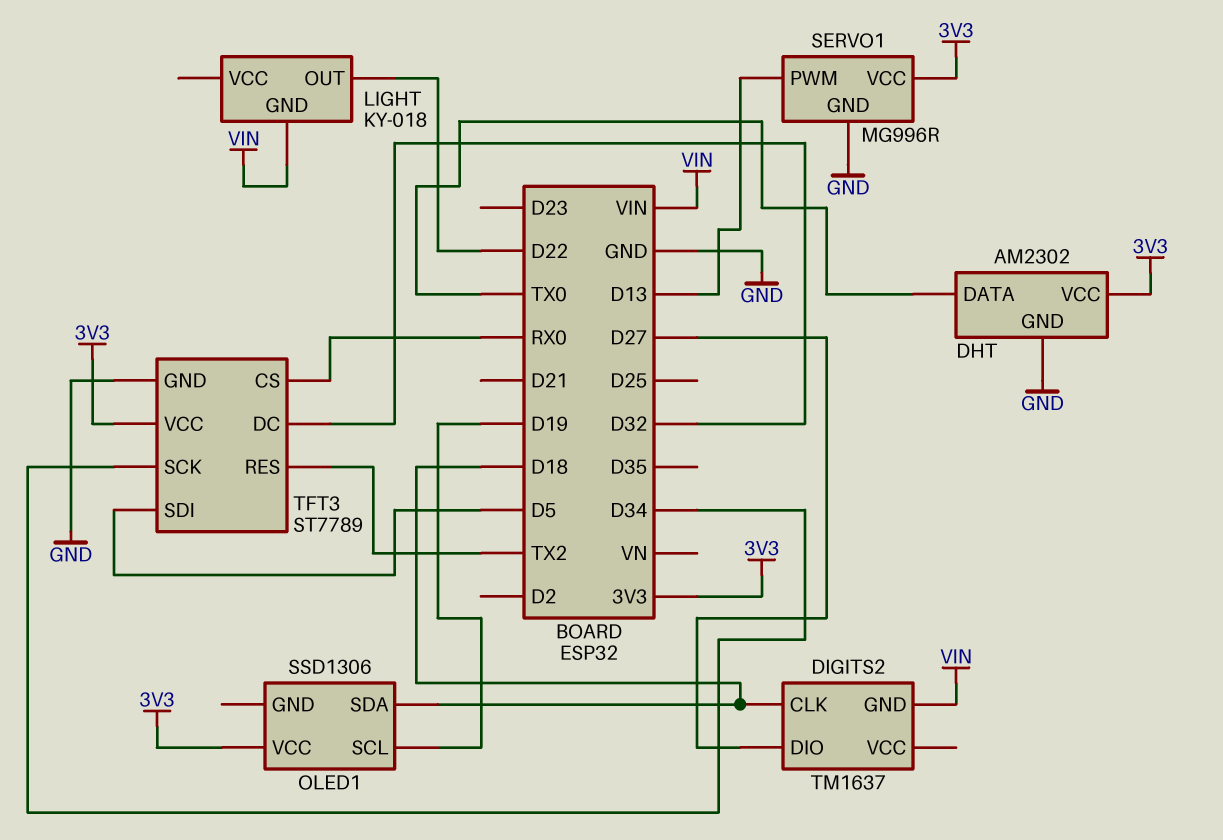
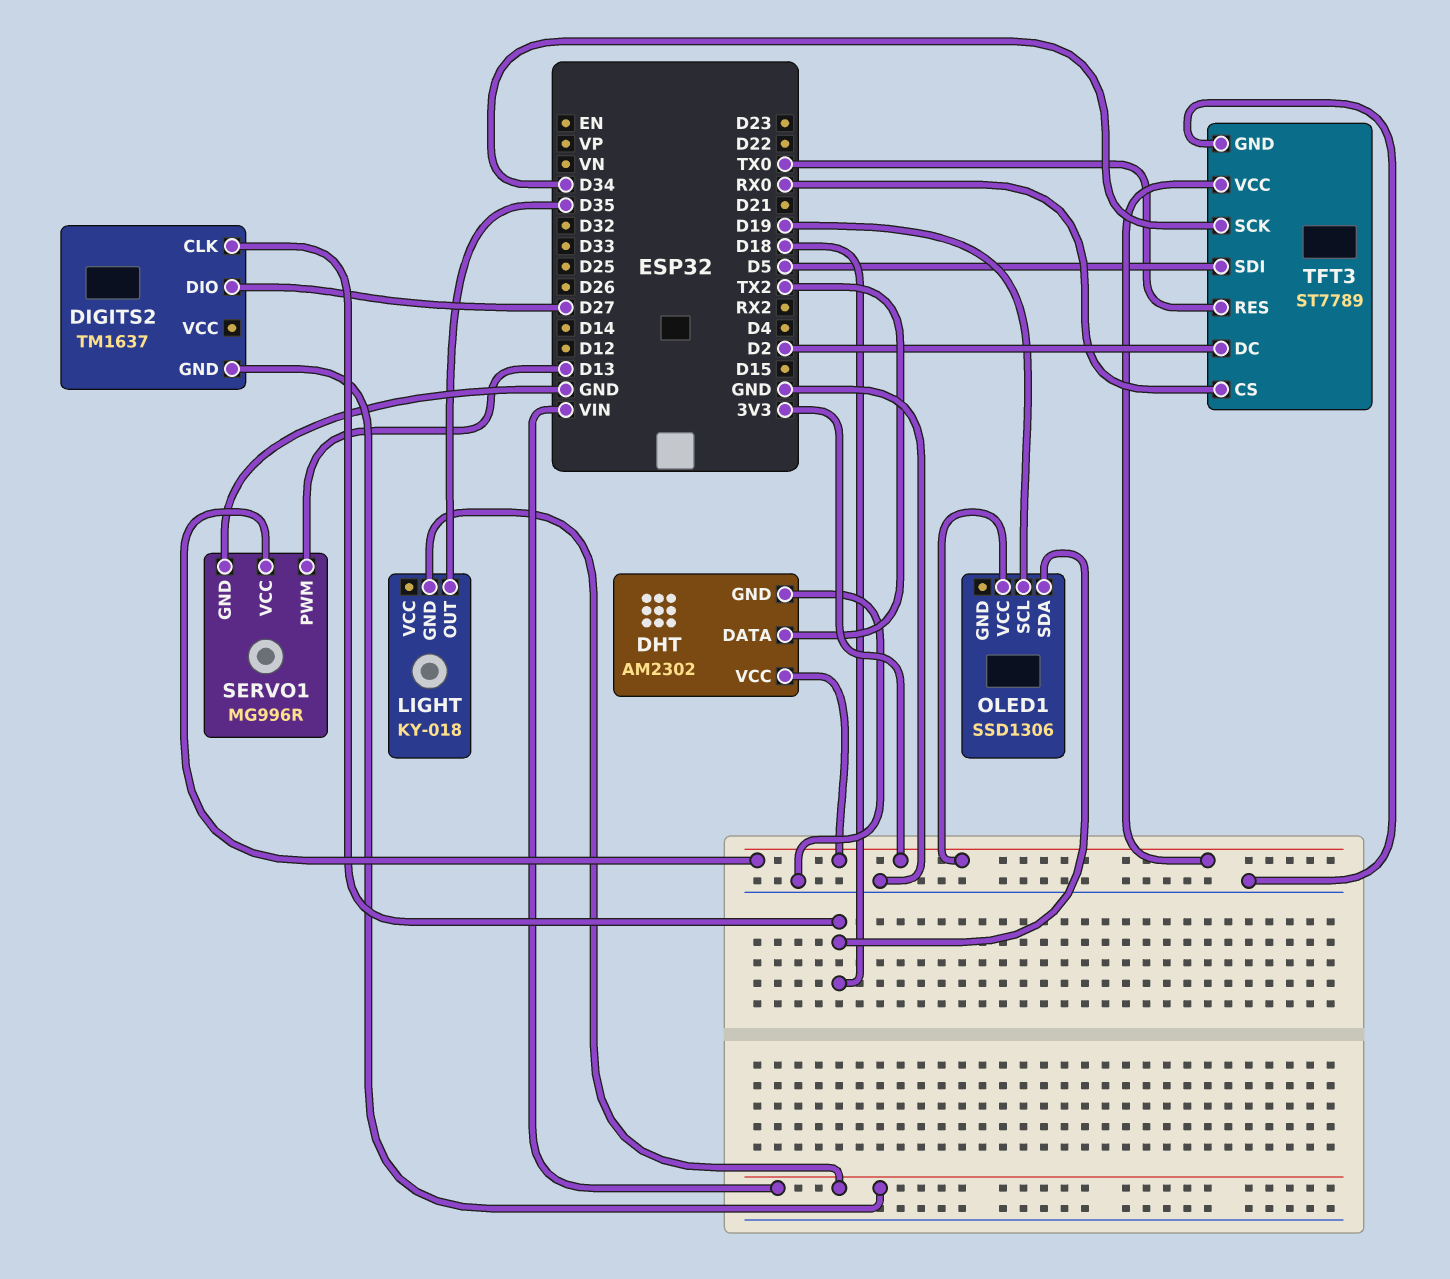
DHT pin DATA: TX0 -> TX2
LIGHT pin OUT: D22 -> D35
TFT3 pin DC: D32 -> D2
TFT3 pin RES: TX2 -> TX0

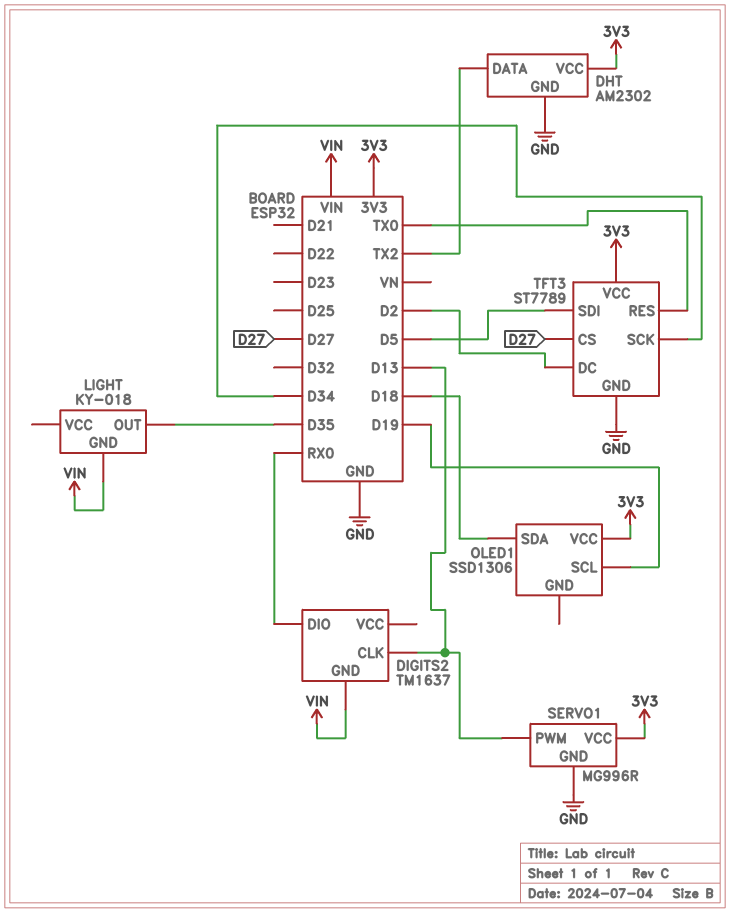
DIGITS2 pin CLK: D18 -> D13
DIGITS2 pin DIO: D27 -> RX0
TFT3 pin CS: RX0 -> D27

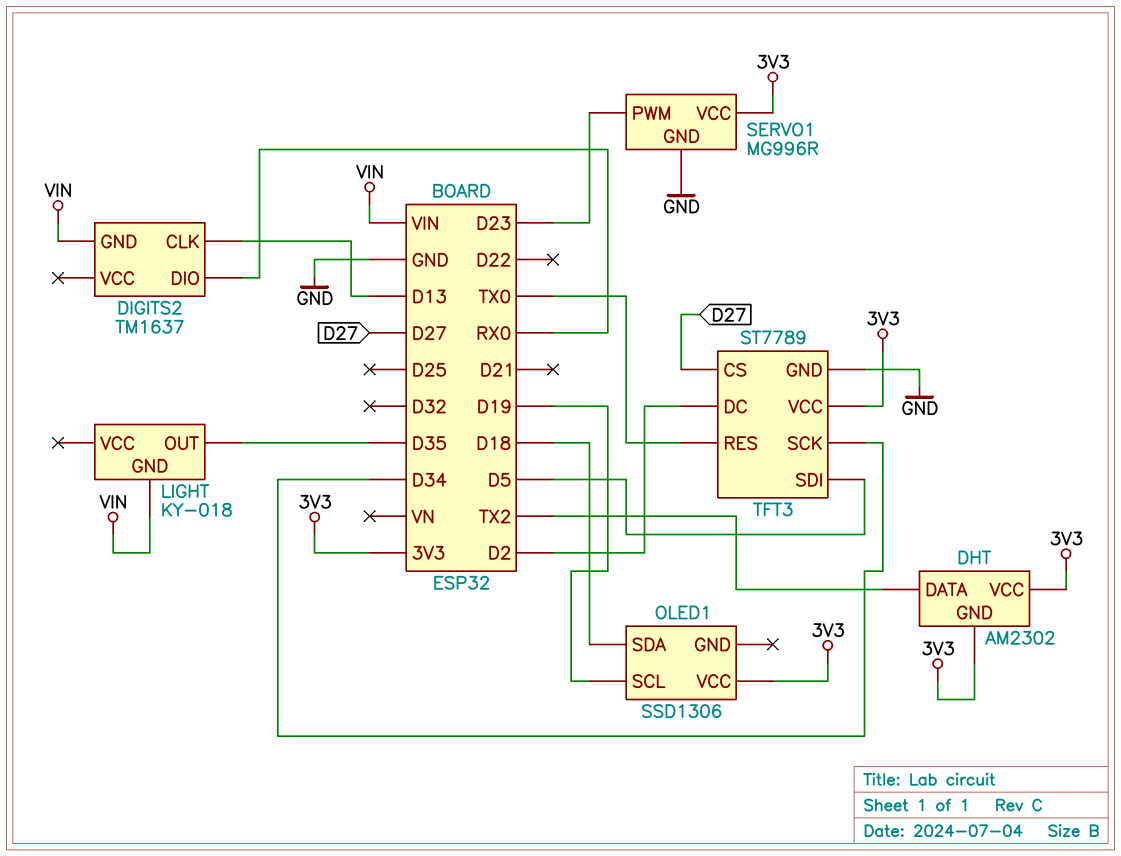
DHT pin GND: GND -> 3V3
SERVO1 pin PWM: D13 -> D23

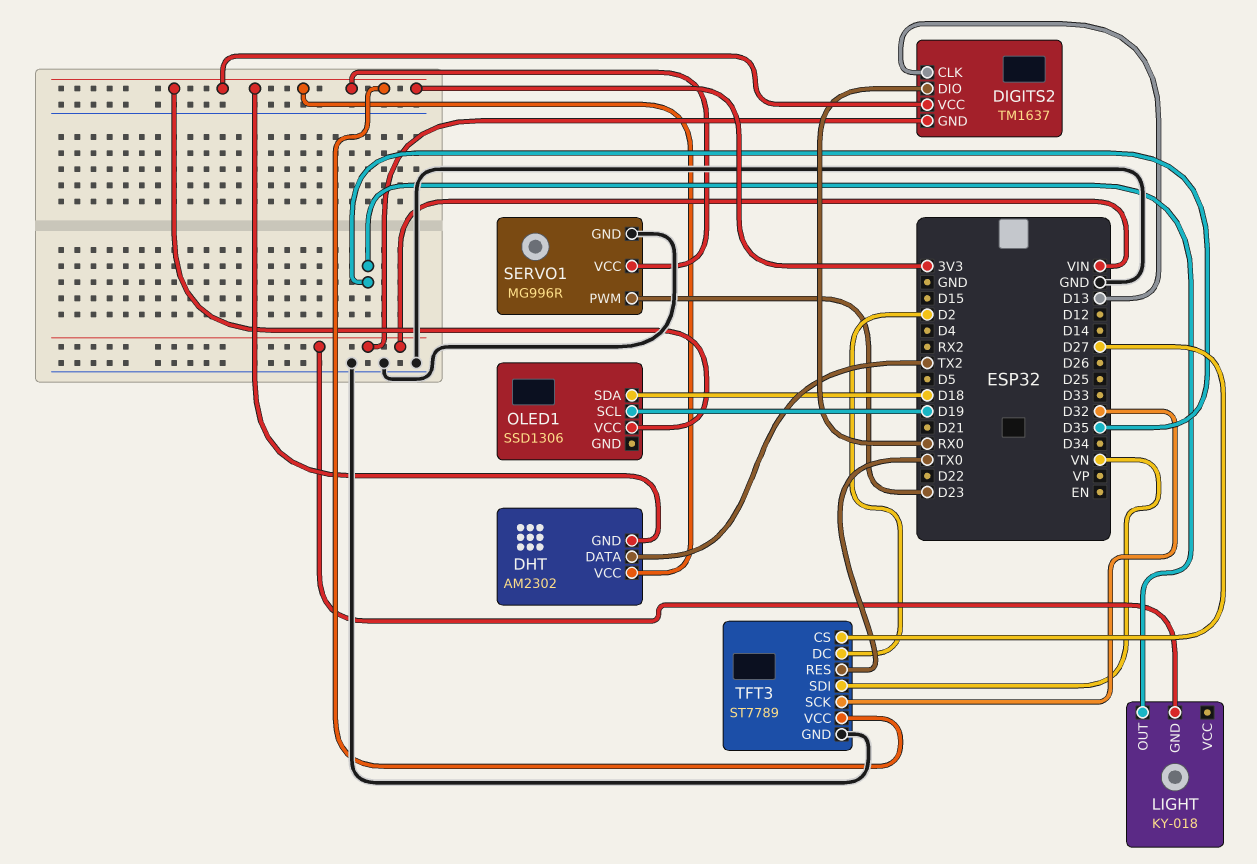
DIGITS2 pin VCC: none -> 3V3
TFT3 pin SCK: D34 -> D32
TFT3 pin SDI: D5 -> VN

